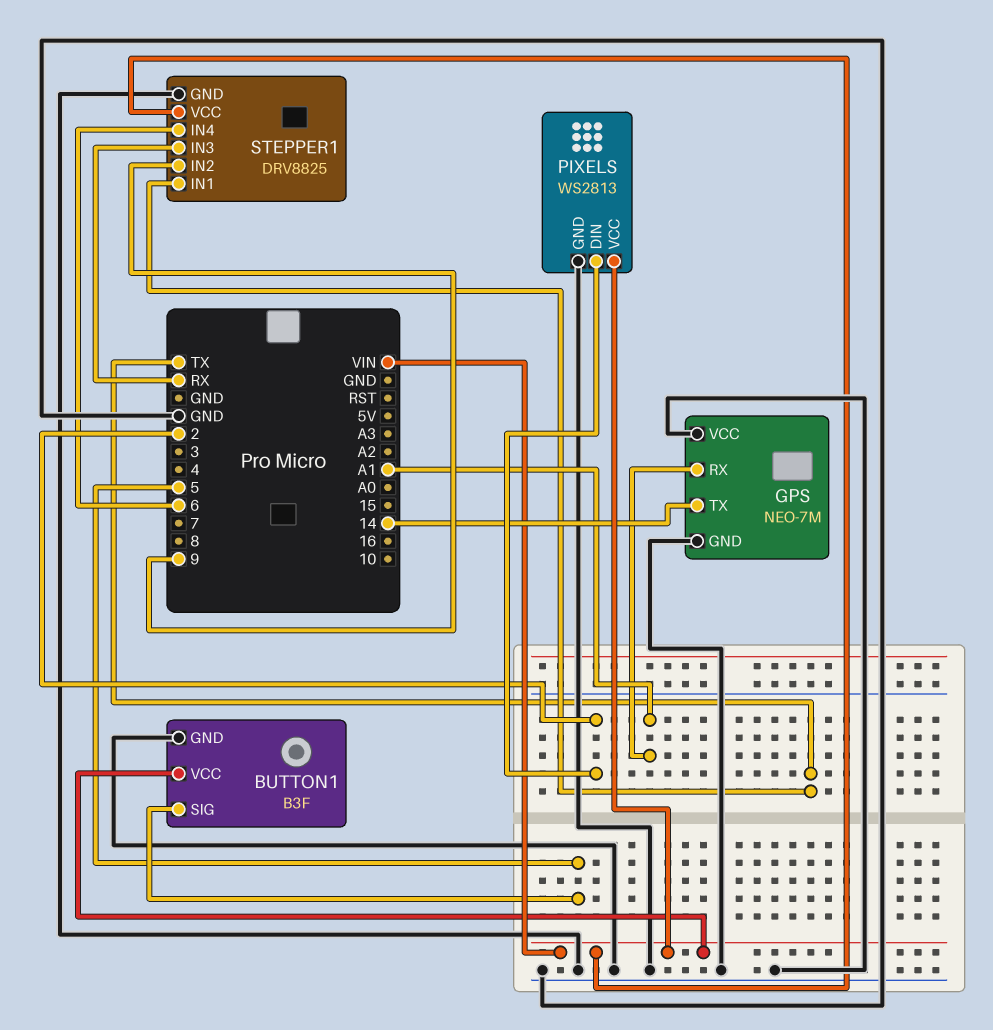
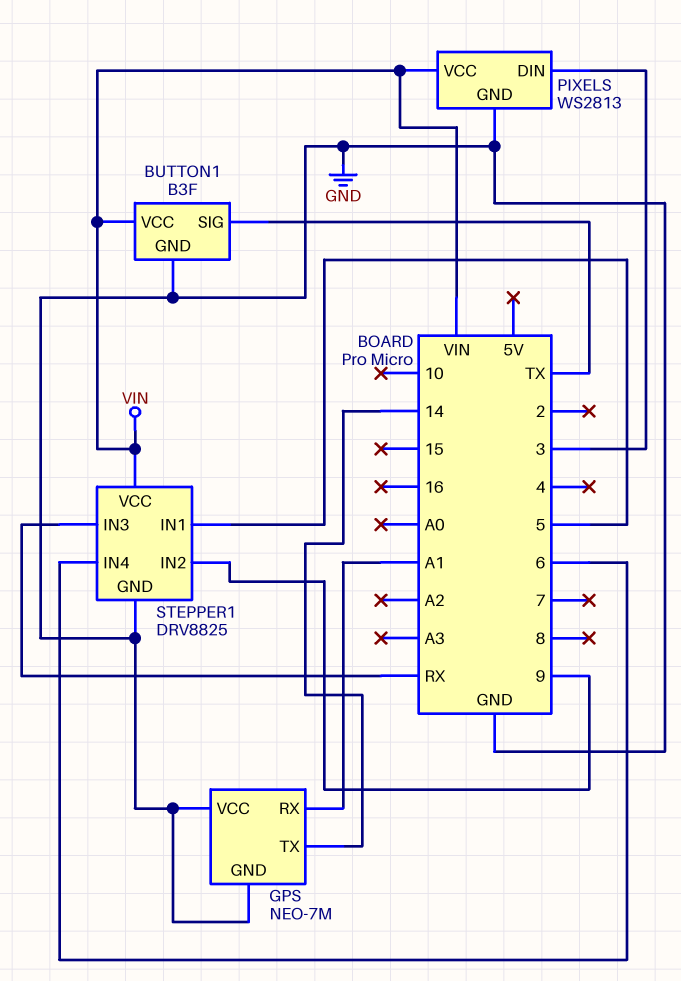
BUTTON1 pin SIG: 5 -> TX
PIXELS pin DIN: 2 -> 3
STEPPER1 pin IN1: TX -> 5

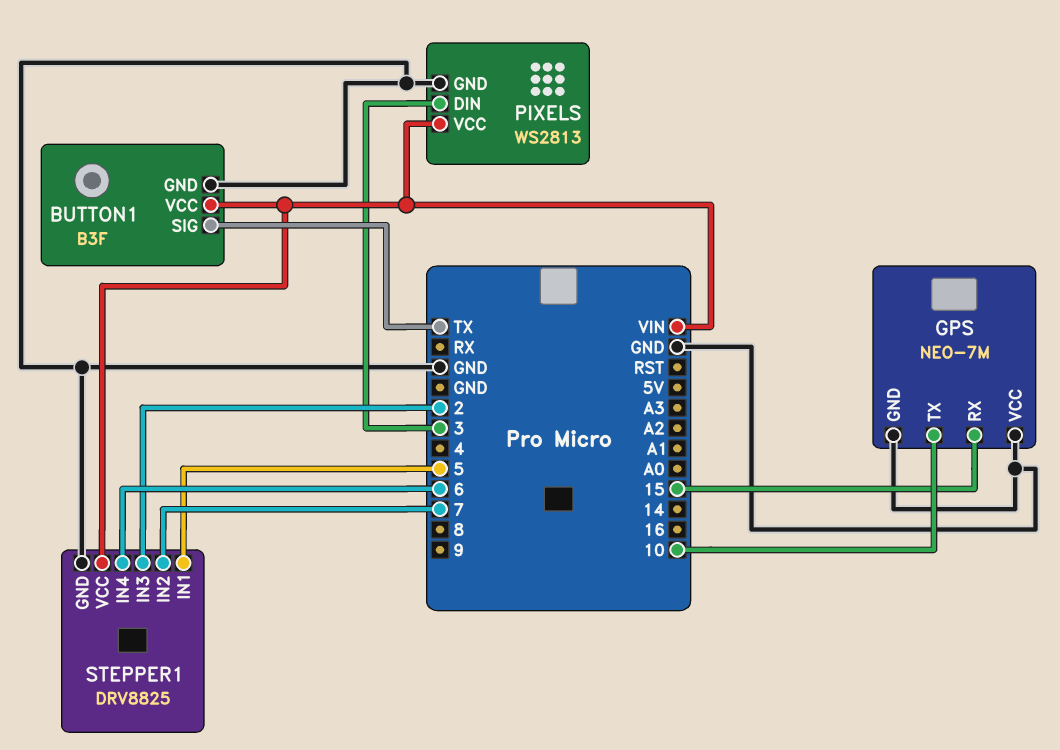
GPS pin RX: A1 -> 15
GPS pin TX: 14 -> 10
STEPPER1 pin IN2: 9 -> 7
STEPPER1 pin IN3: RX -> 2

